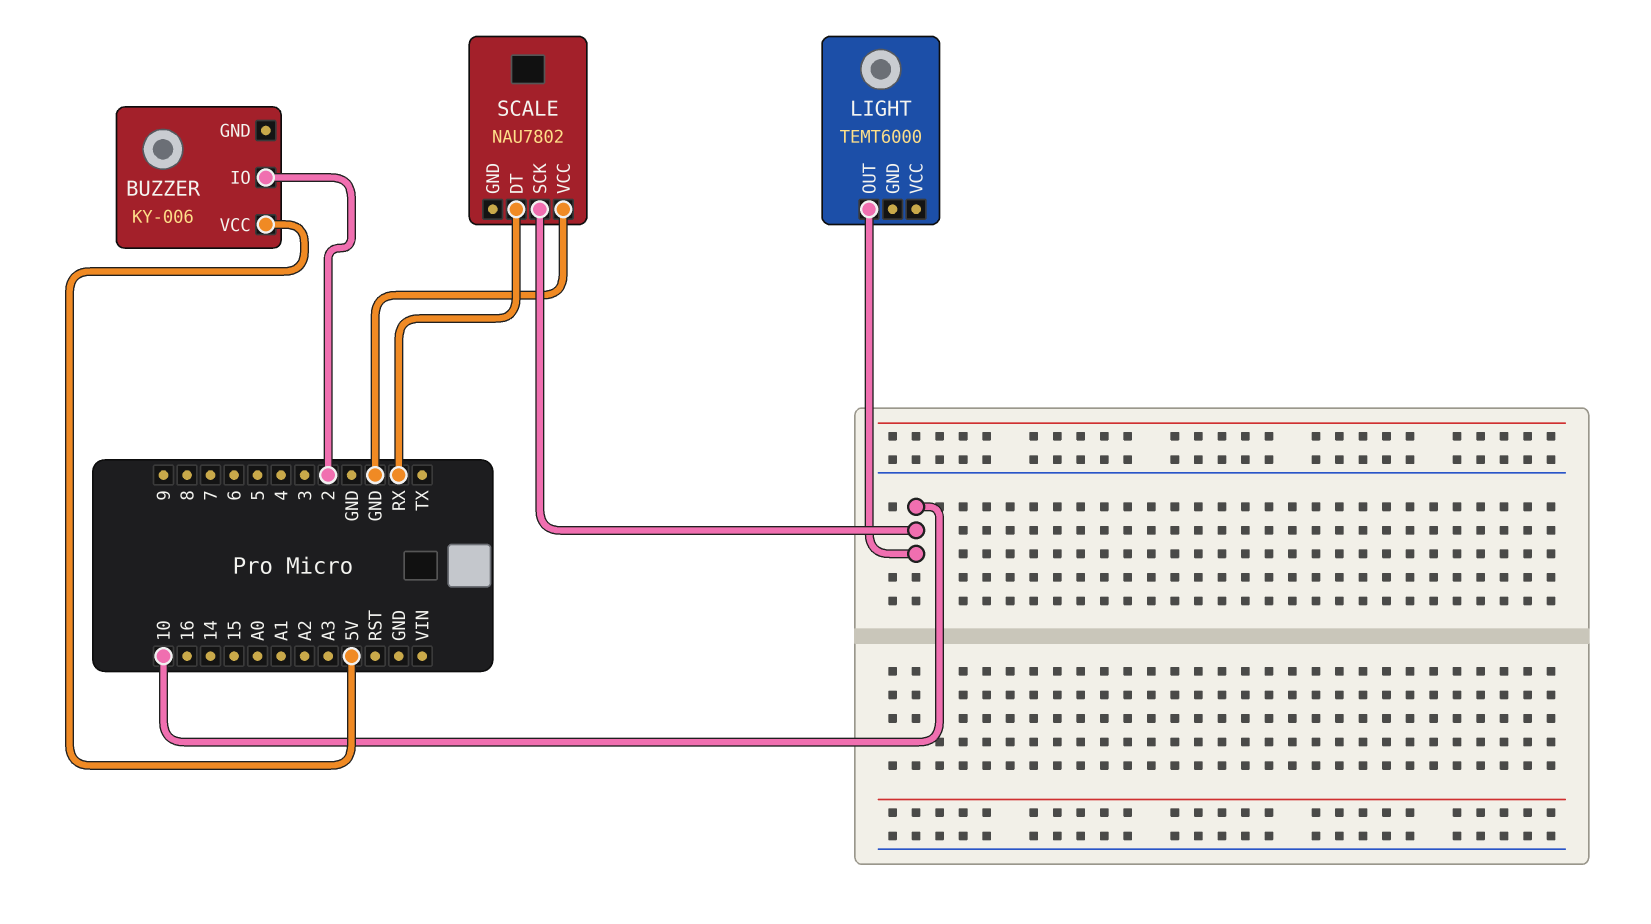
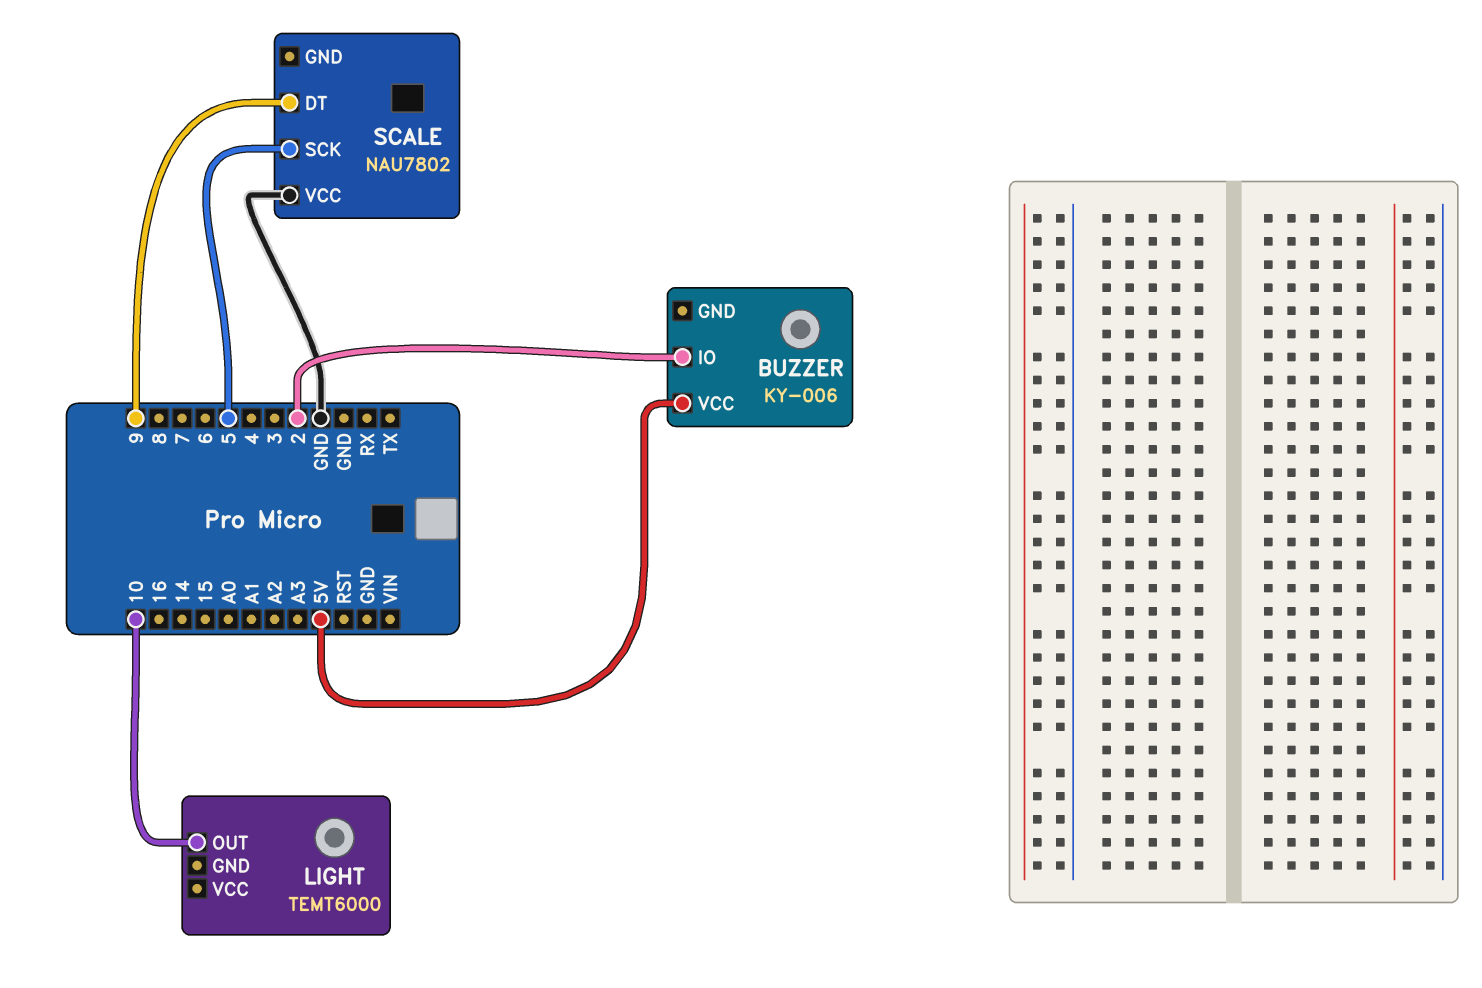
SCALE pin DT: RX -> 9
SCALE pin SCK: 10 -> 5

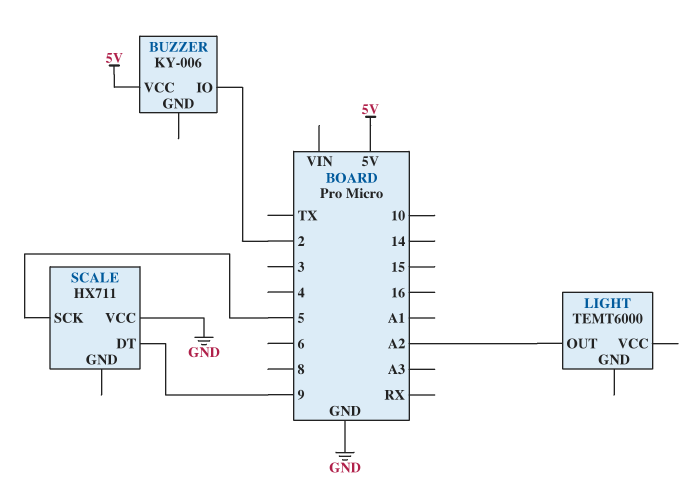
LIGHT pin OUT: 10 -> A2
SCALE: NAU7802 -> HX711

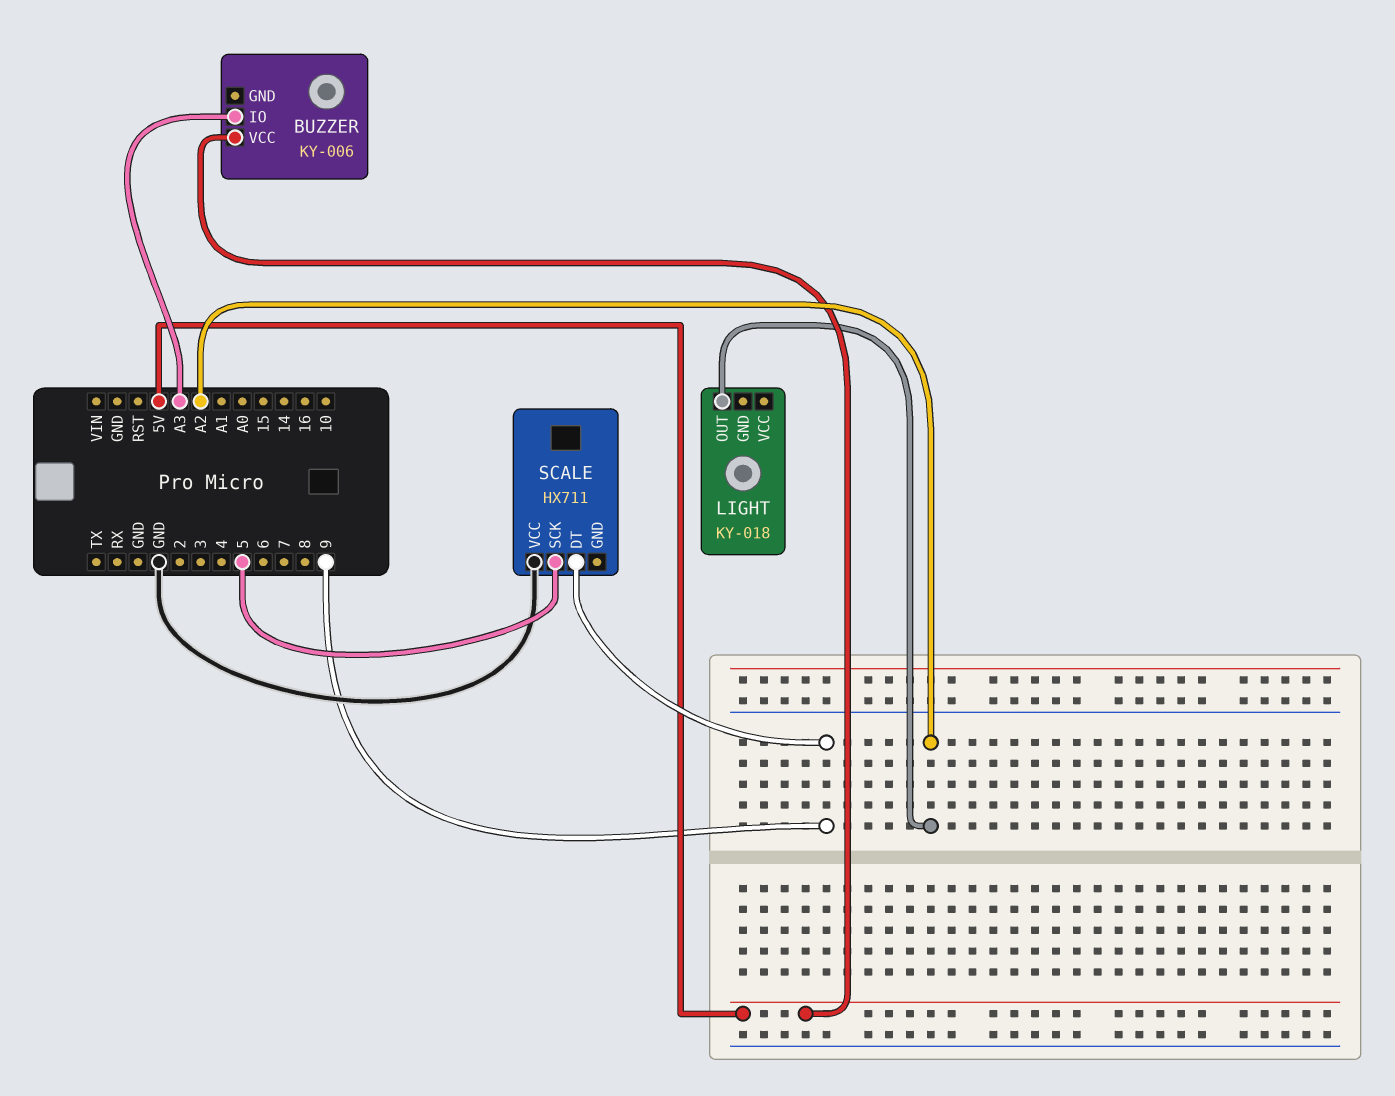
BUZZER pin IO: 2 -> A3
LIGHT: TEMT6000 -> KY-018

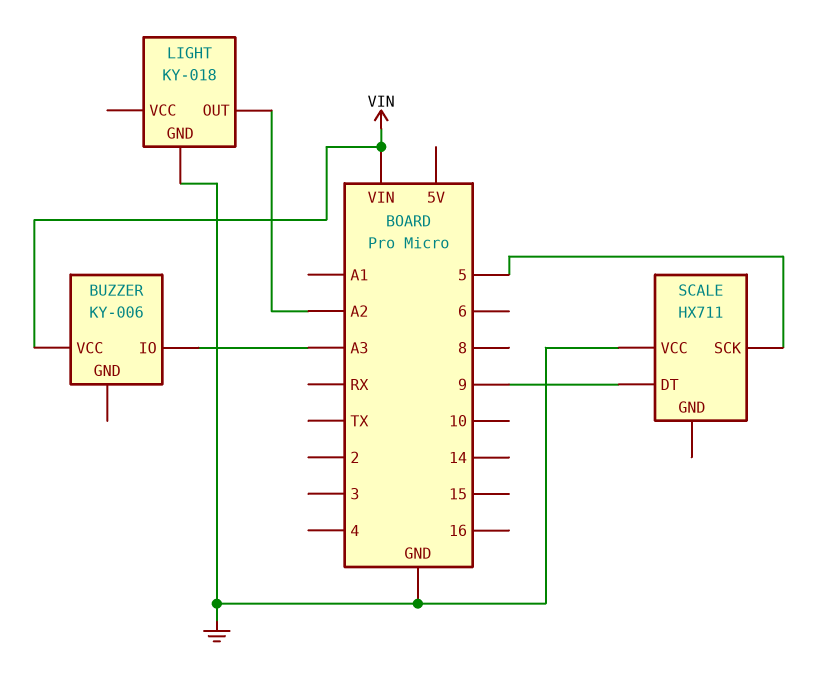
BUZZER pin VCC: 5V -> VIN
LIGHT pin GND: none -> GND

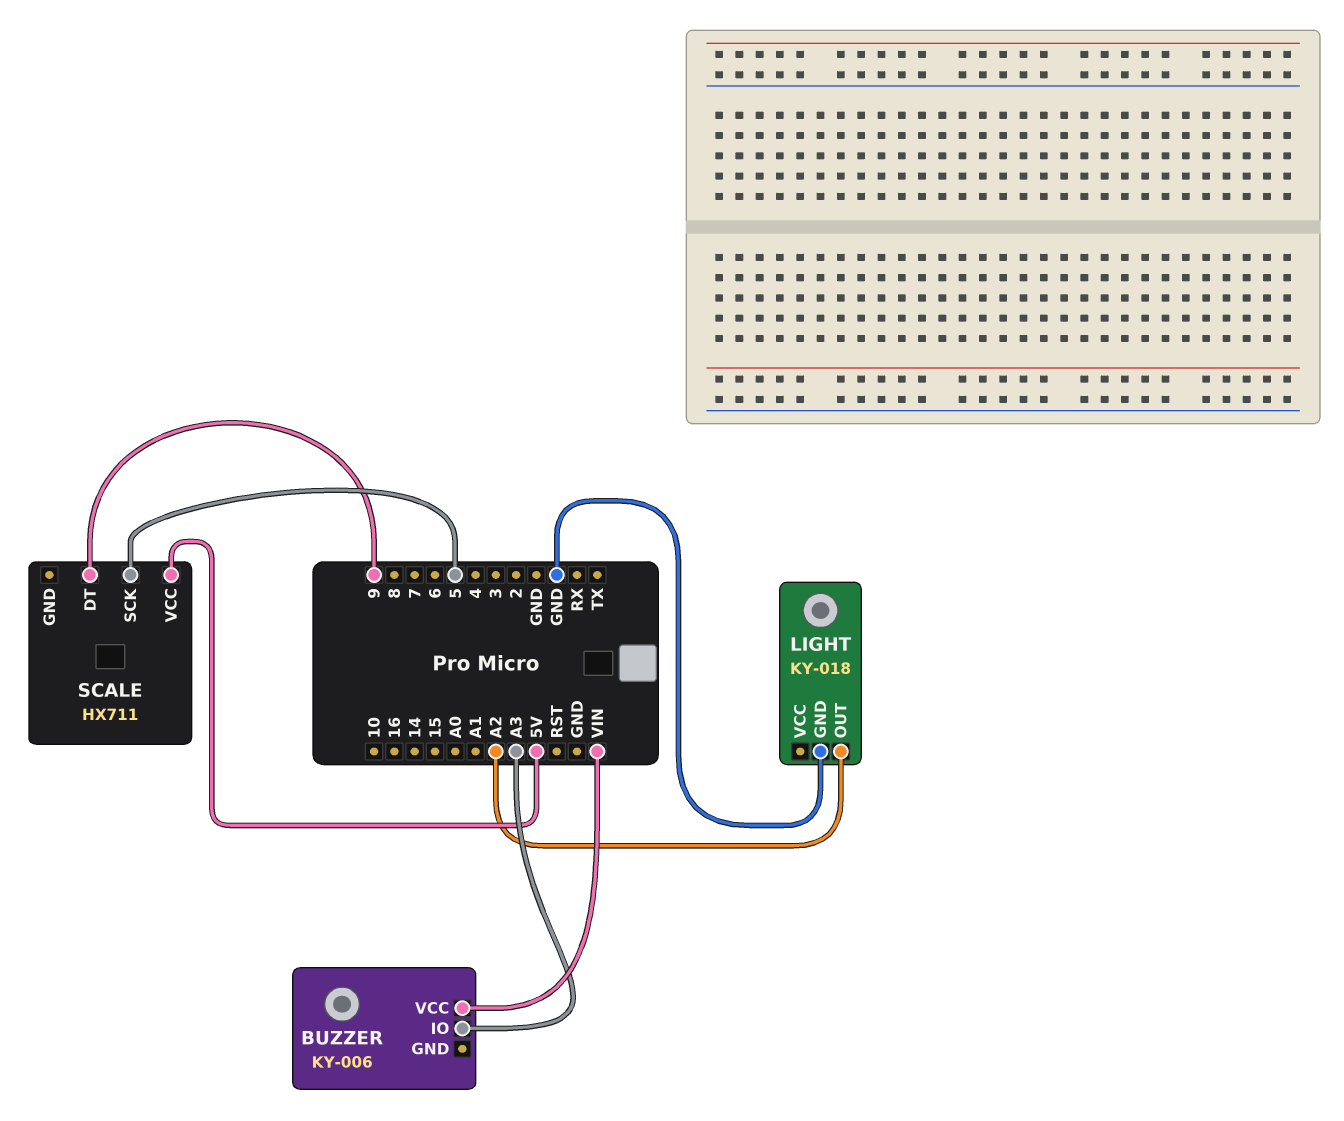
SCALE pin VCC: GND -> 5V

